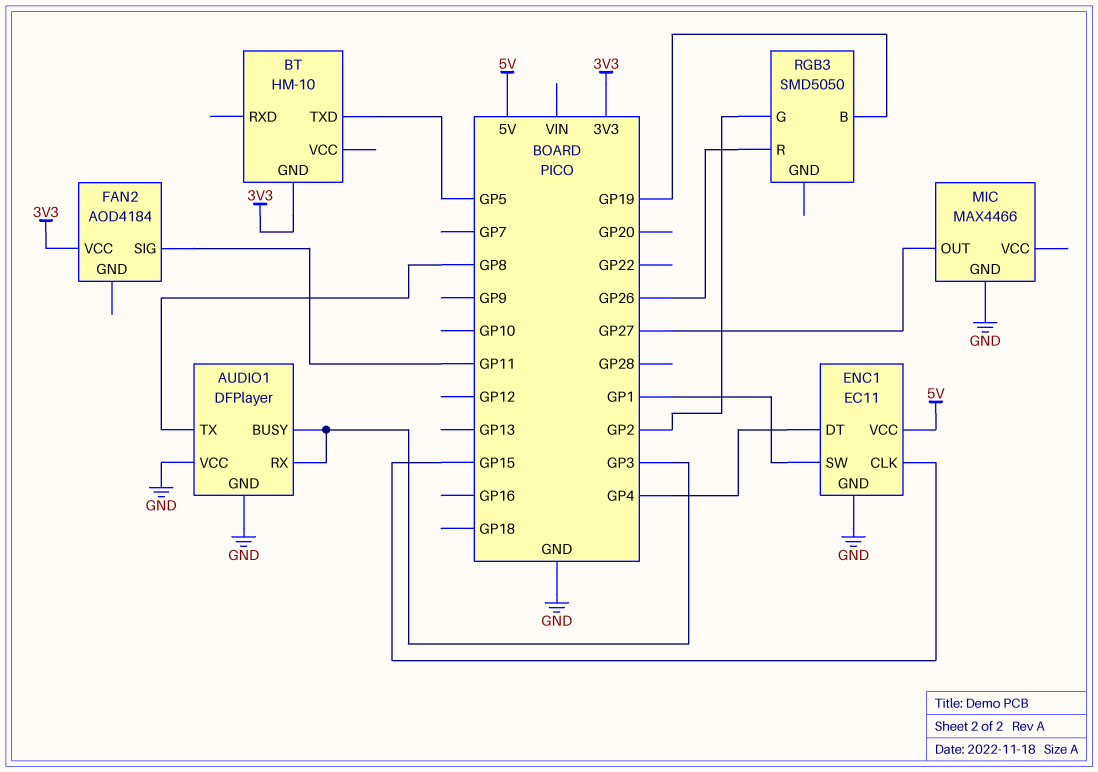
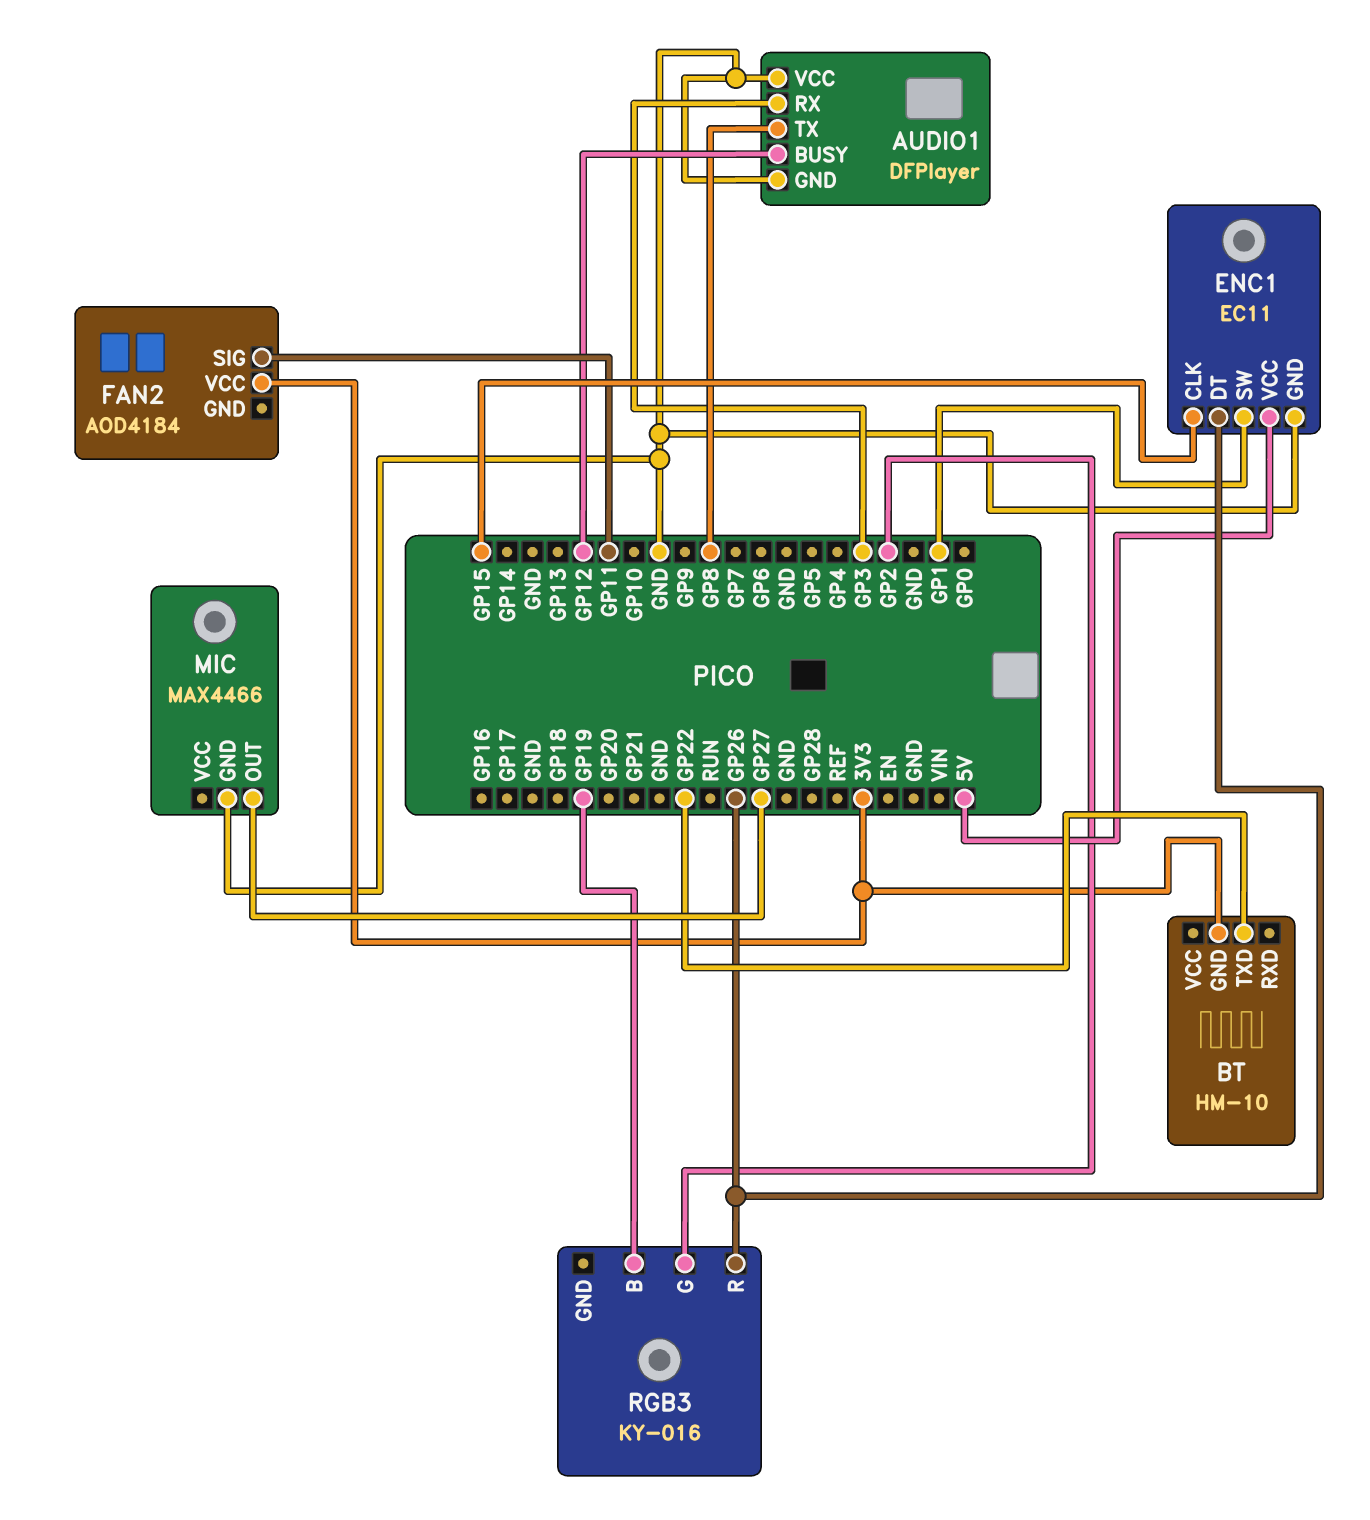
AUDIO1 pin BUSY: GP3 -> GP12
BT pin TXD: GP5 -> GP22
ENC1 pin DT: GP4 -> GP26
RGB3: SMD5050 -> KY-016

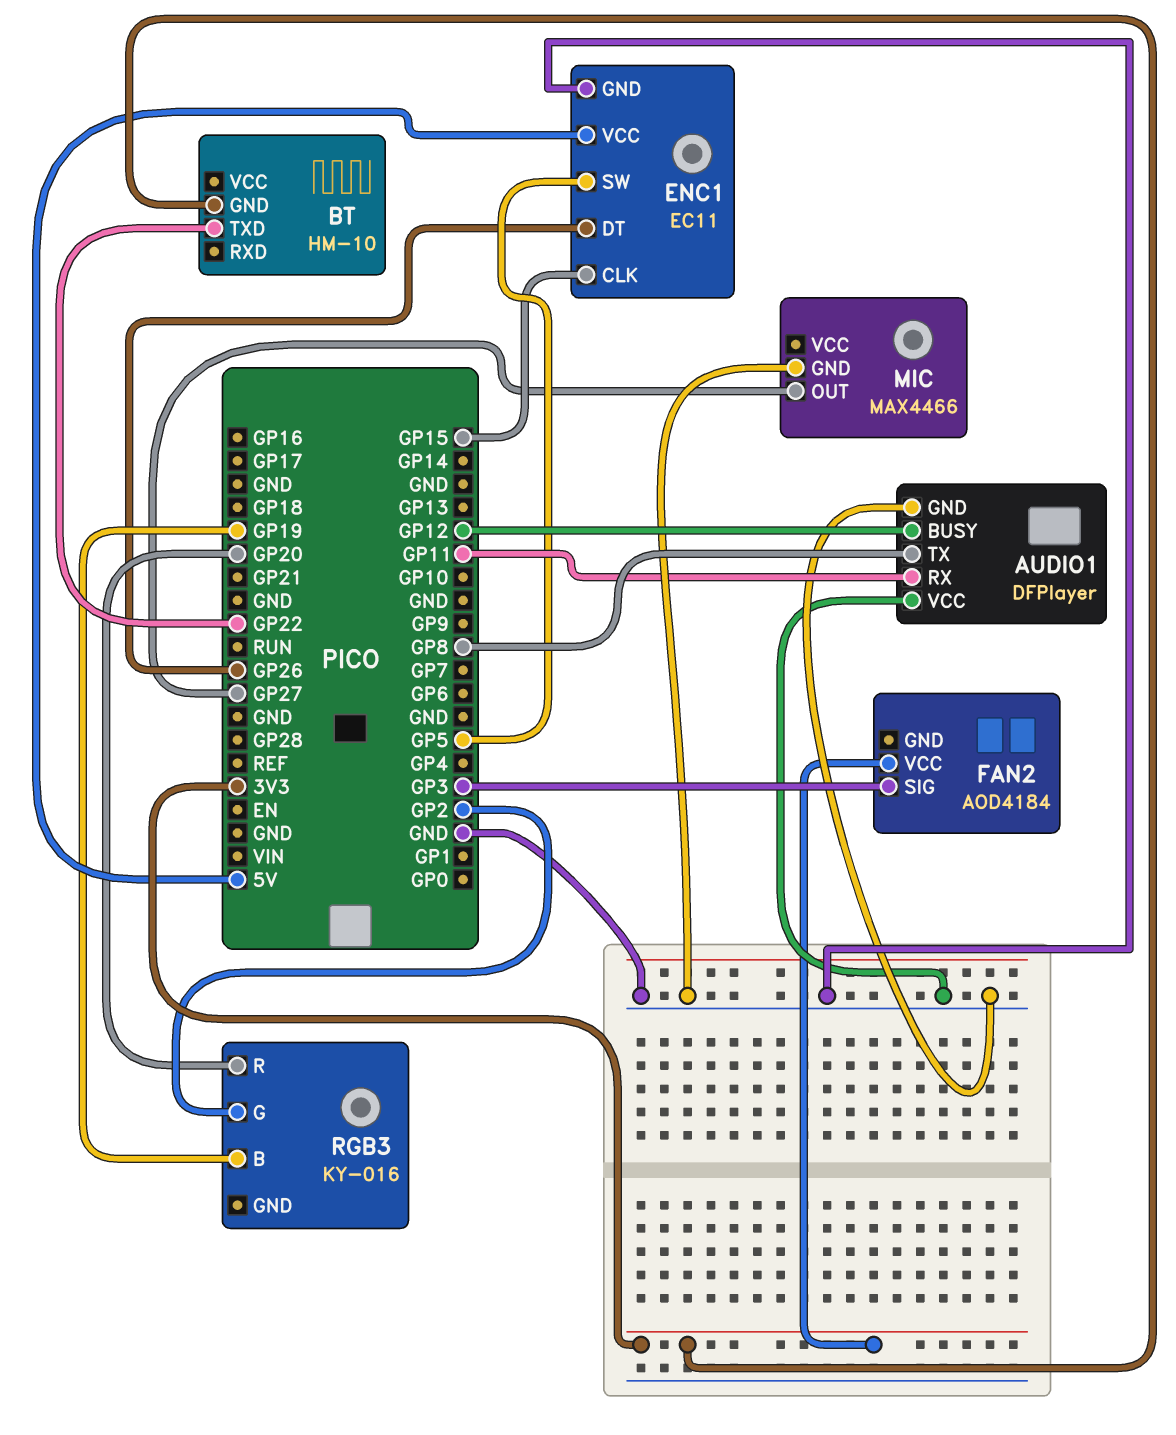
AUDIO1 pin RX: GP3 -> GP11
ENC1 pin SW: GP1 -> GP5
FAN2 pin SIG: GP11 -> GP3
RGB3 pin R: GP26 -> GP20

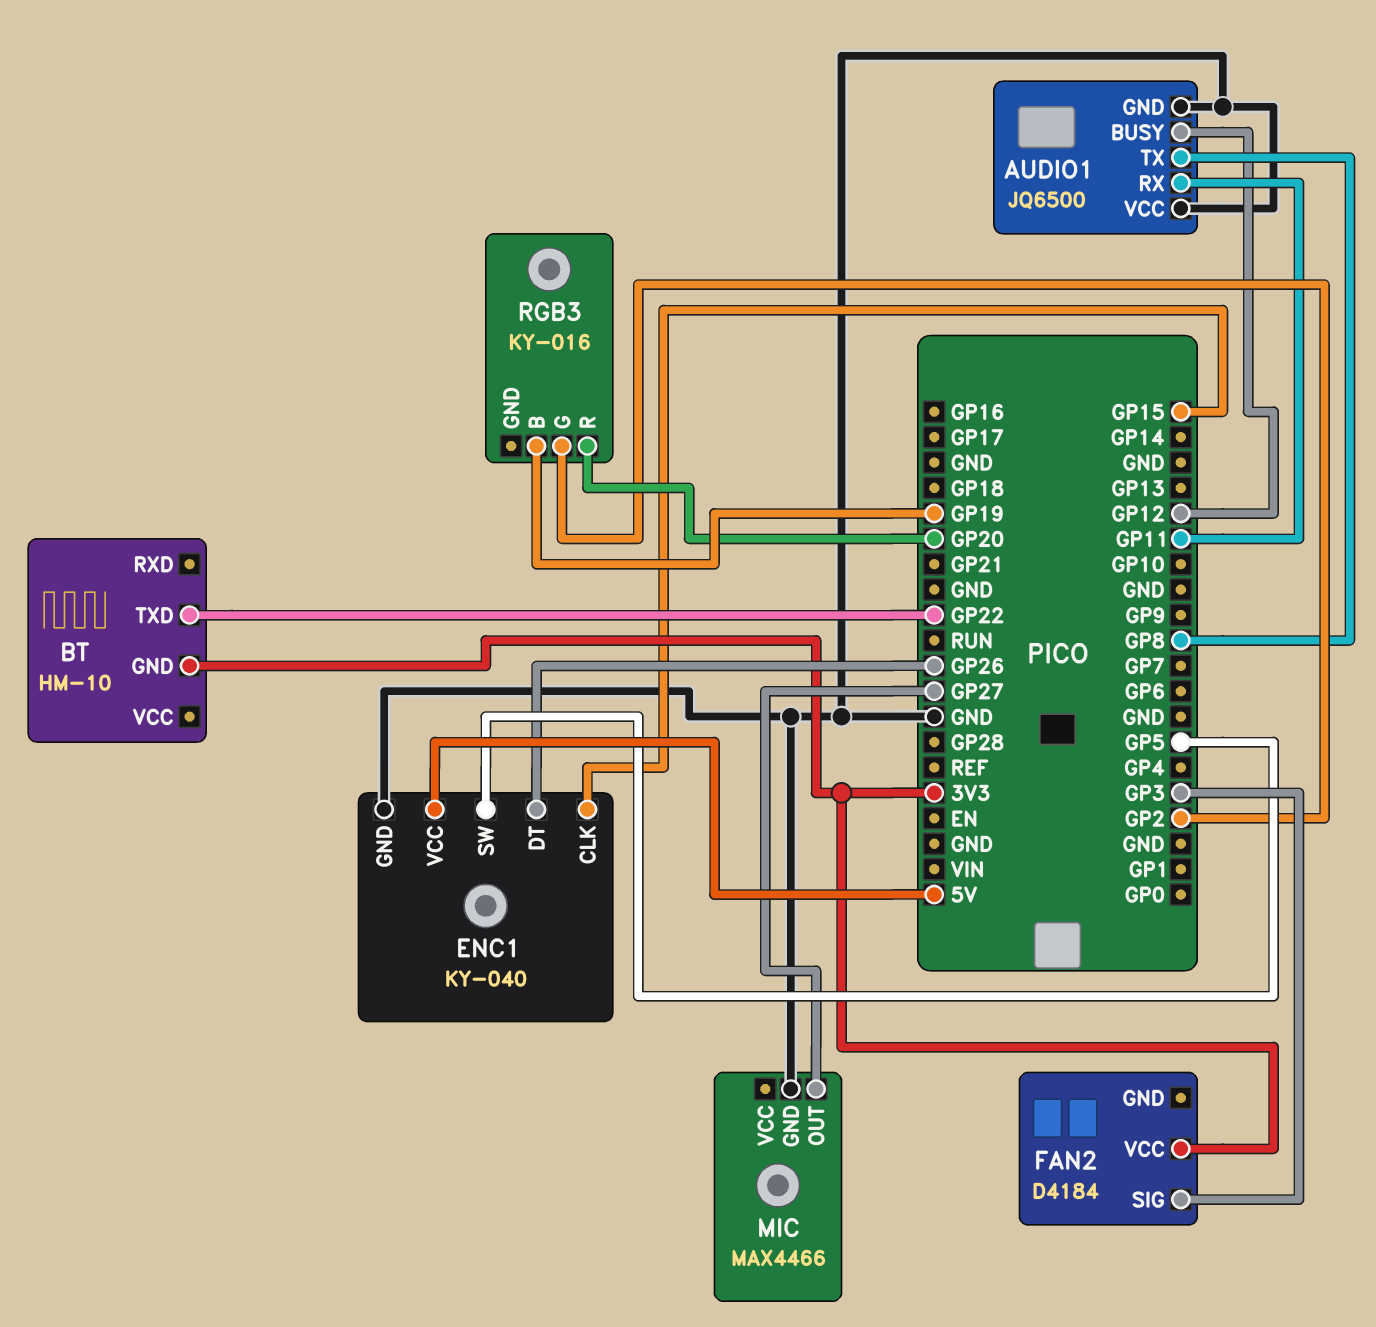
AUDIO1: DFPlayer -> JQ6500
ENC1: EC11 -> KY-040
FAN2: AOD4184 -> D4184

